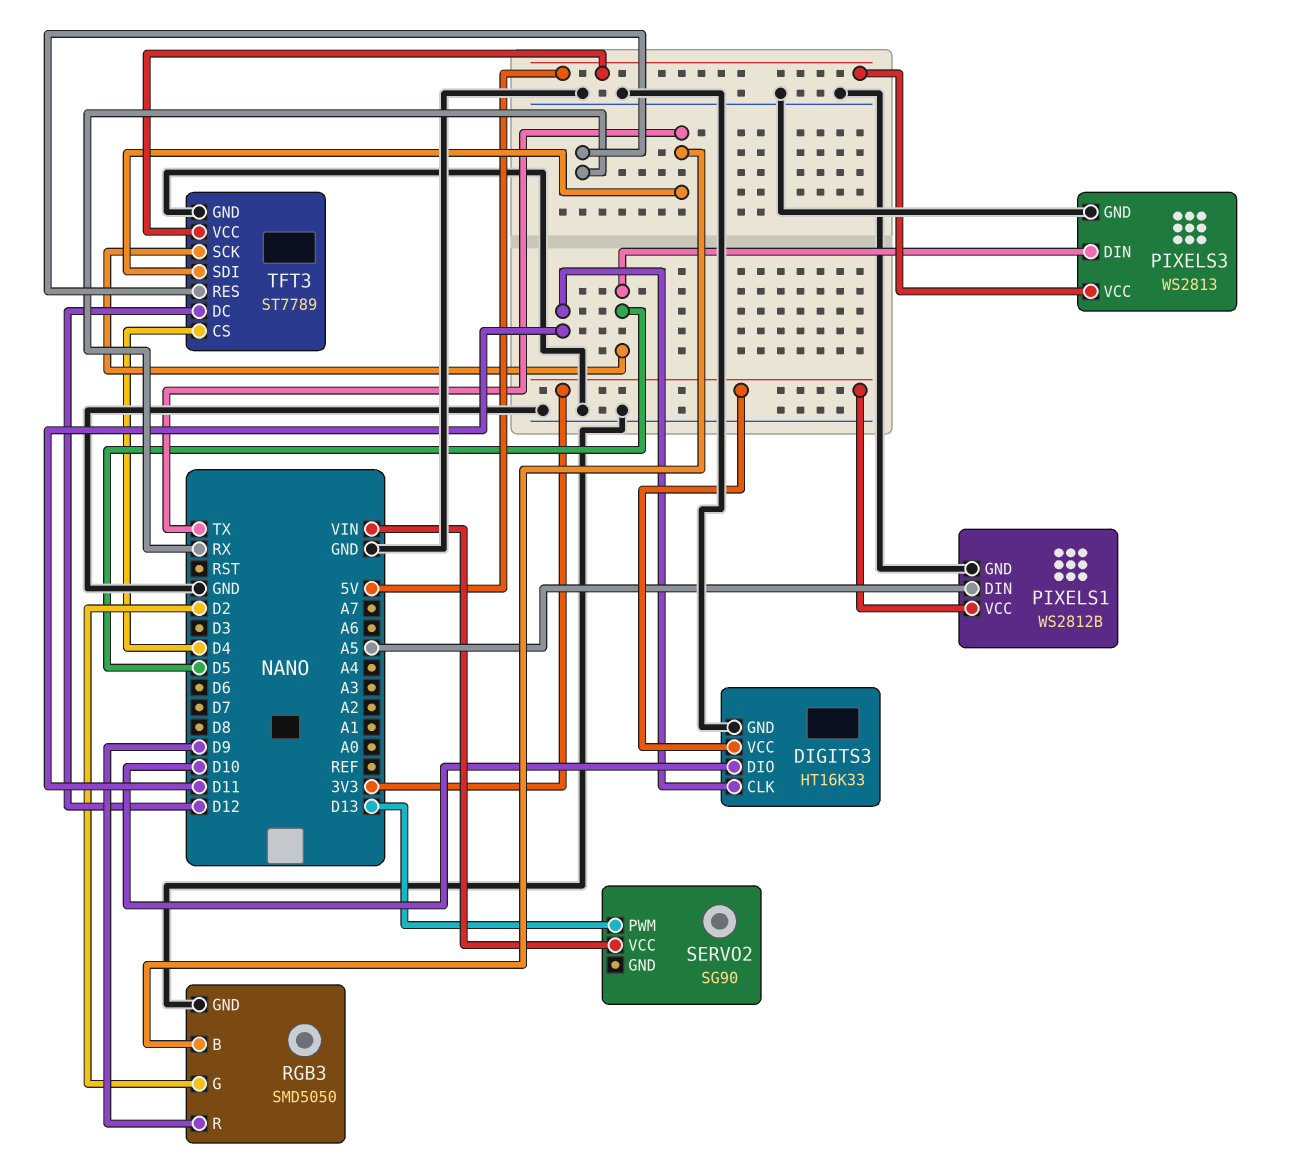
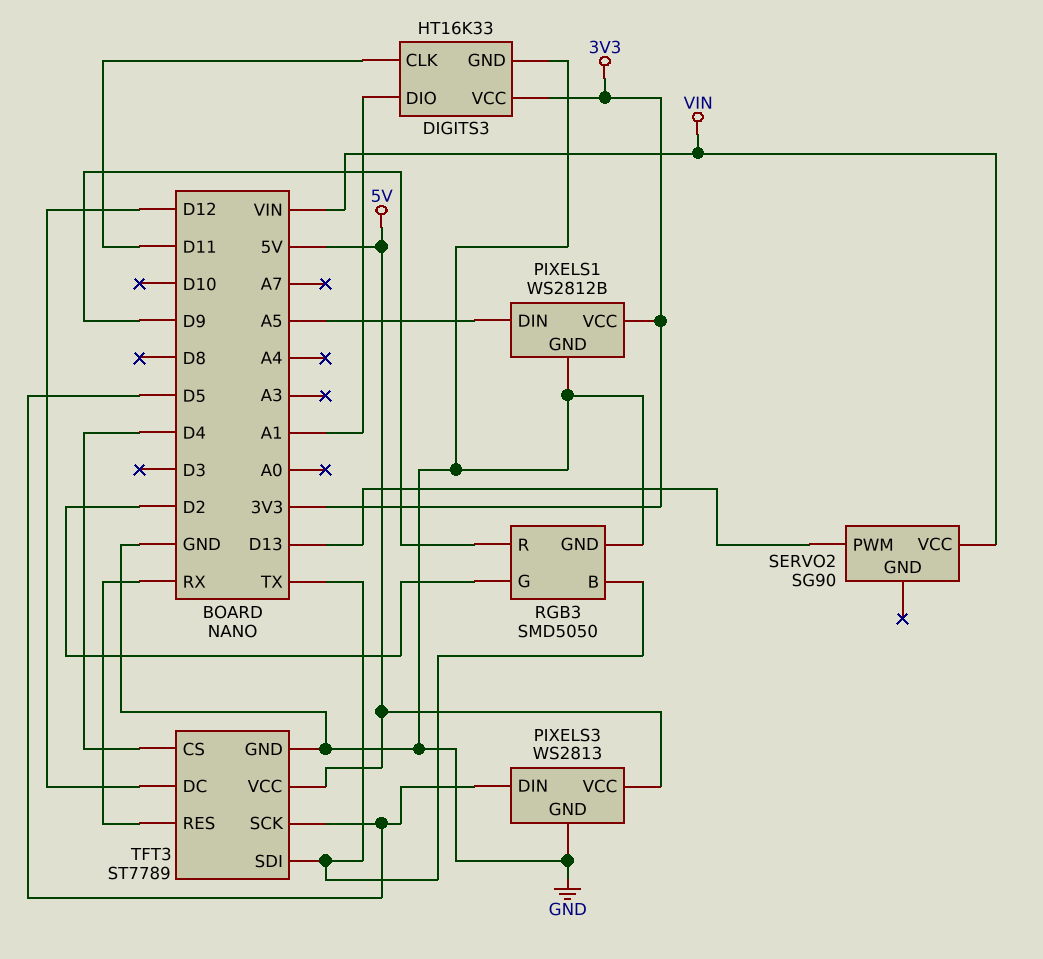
DIGITS3 pin DIO: D10 -> A1

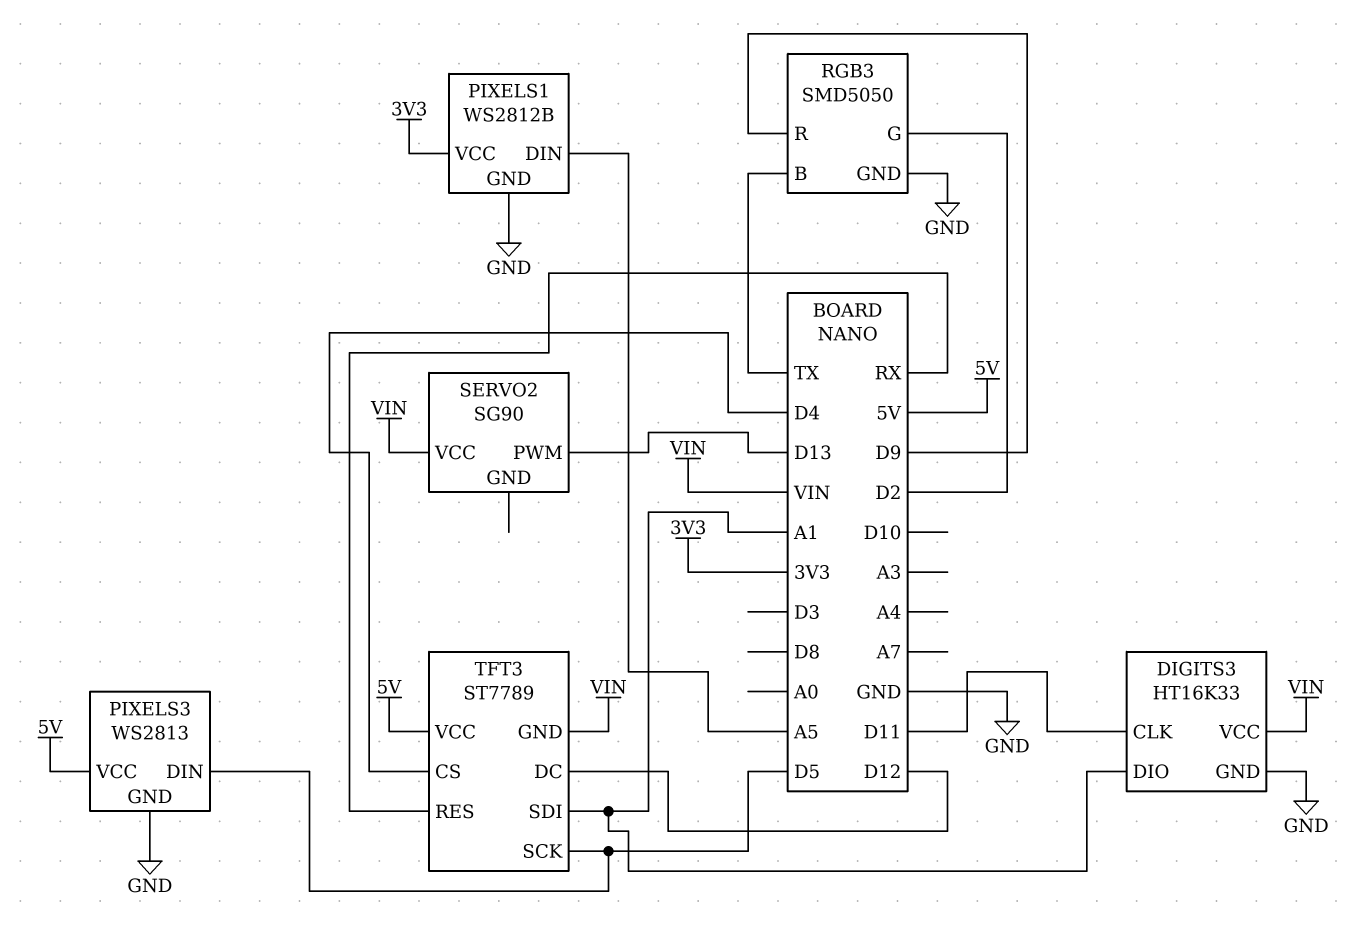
DIGITS3 pin VCC: 3V3 -> VIN
TFT3 pin GND: GND -> VIN
TFT3 pin SDI: TX -> A1

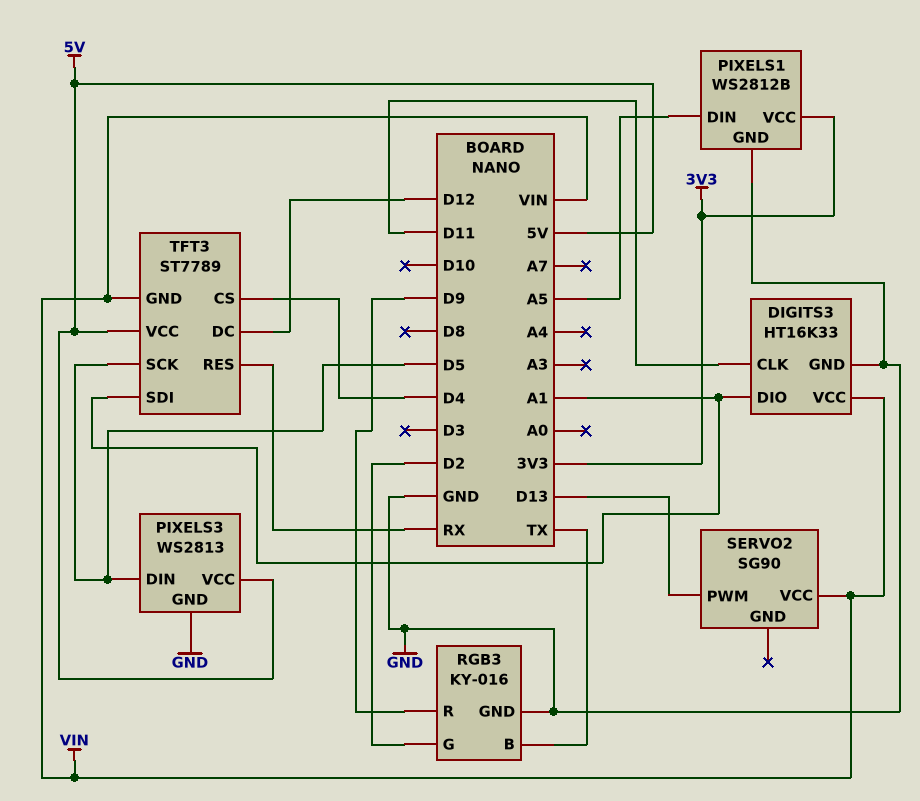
RGB3: SMD5050 -> KY-016

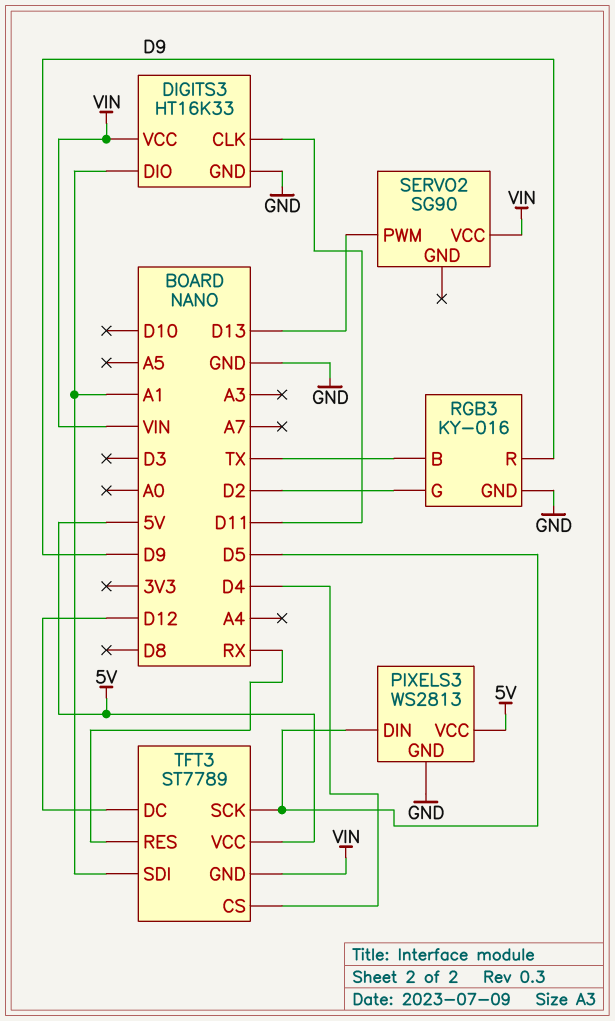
PIXELS1: WS2812B -> none
PIXELS1 pin DIN: A5 -> none
PIXELS1 pin GND: GND -> none
PIXELS1 pin VCC: 3V3 -> none

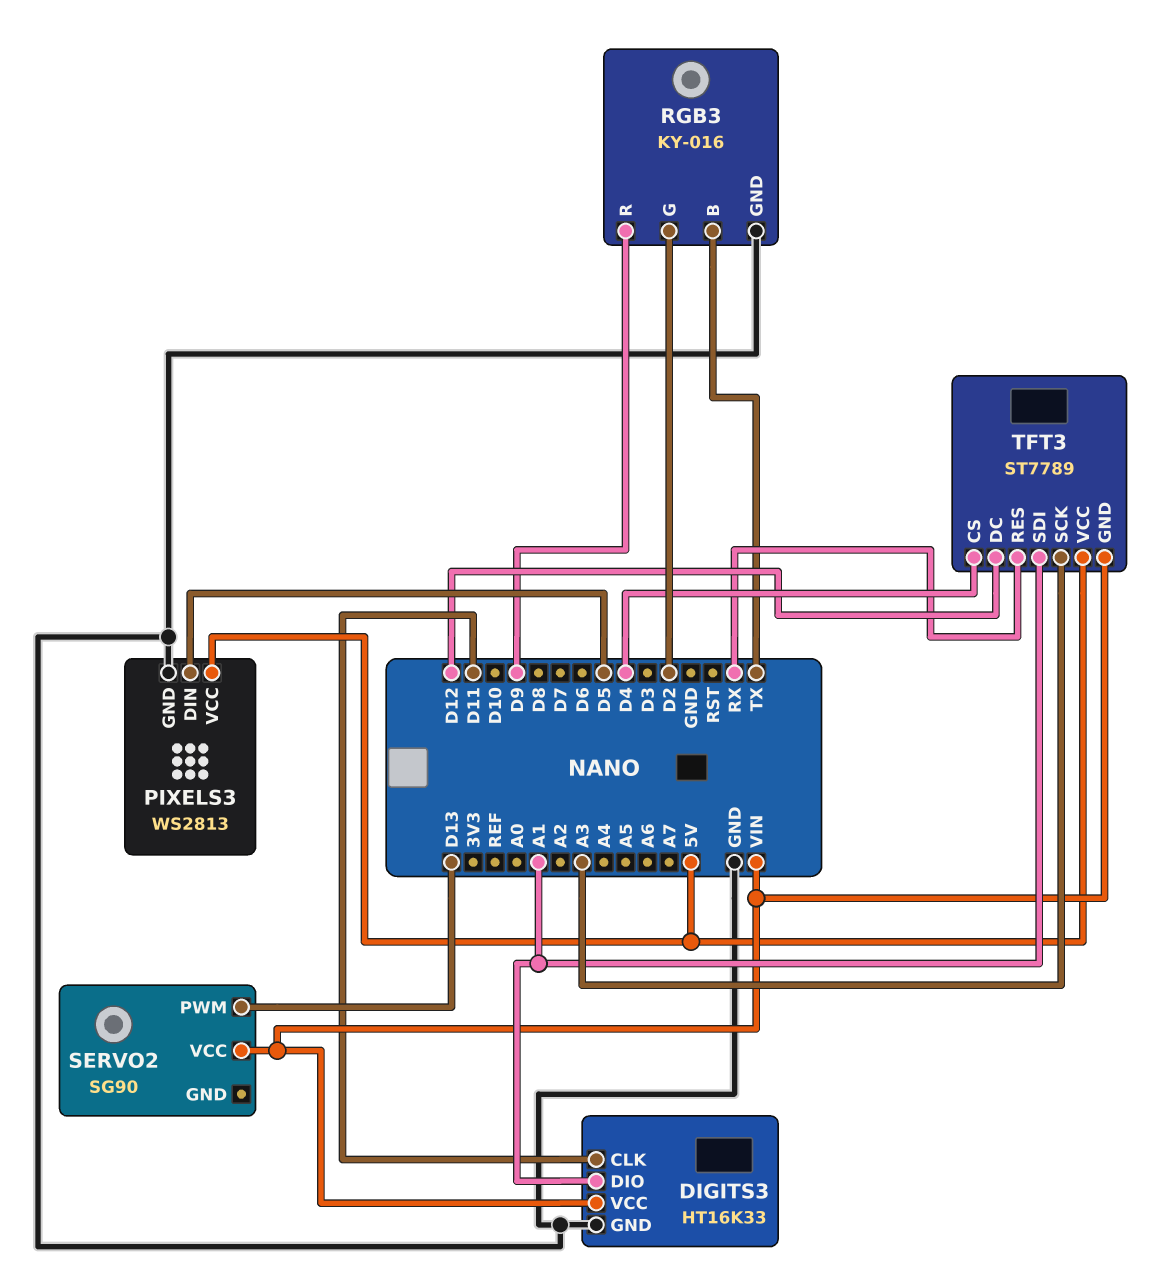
TFT3 pin SCK: D5 -> A3

